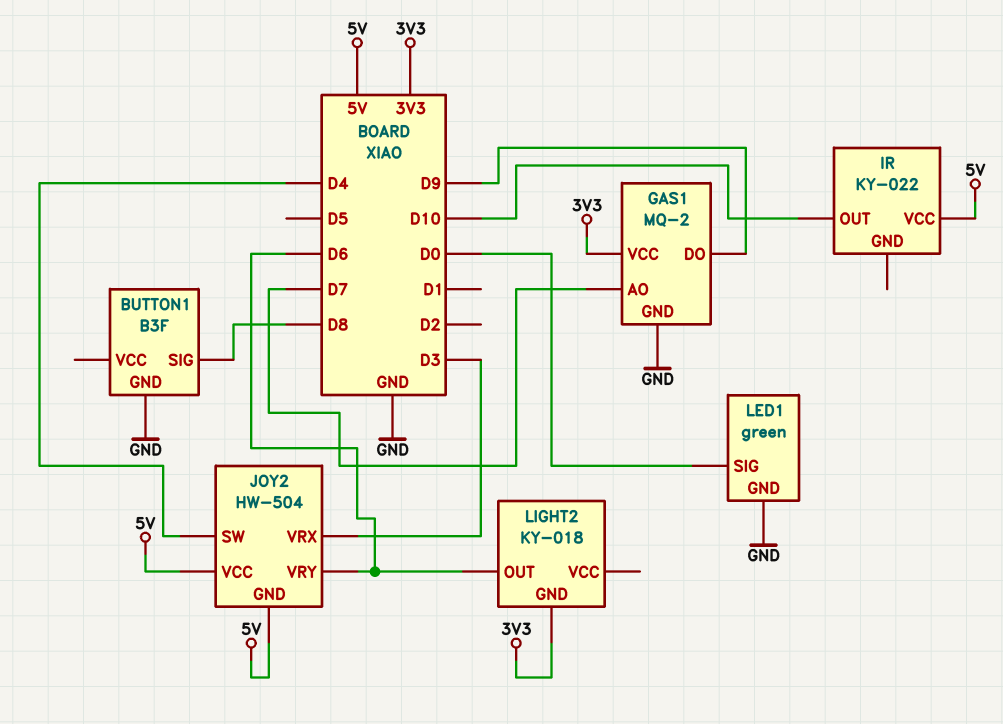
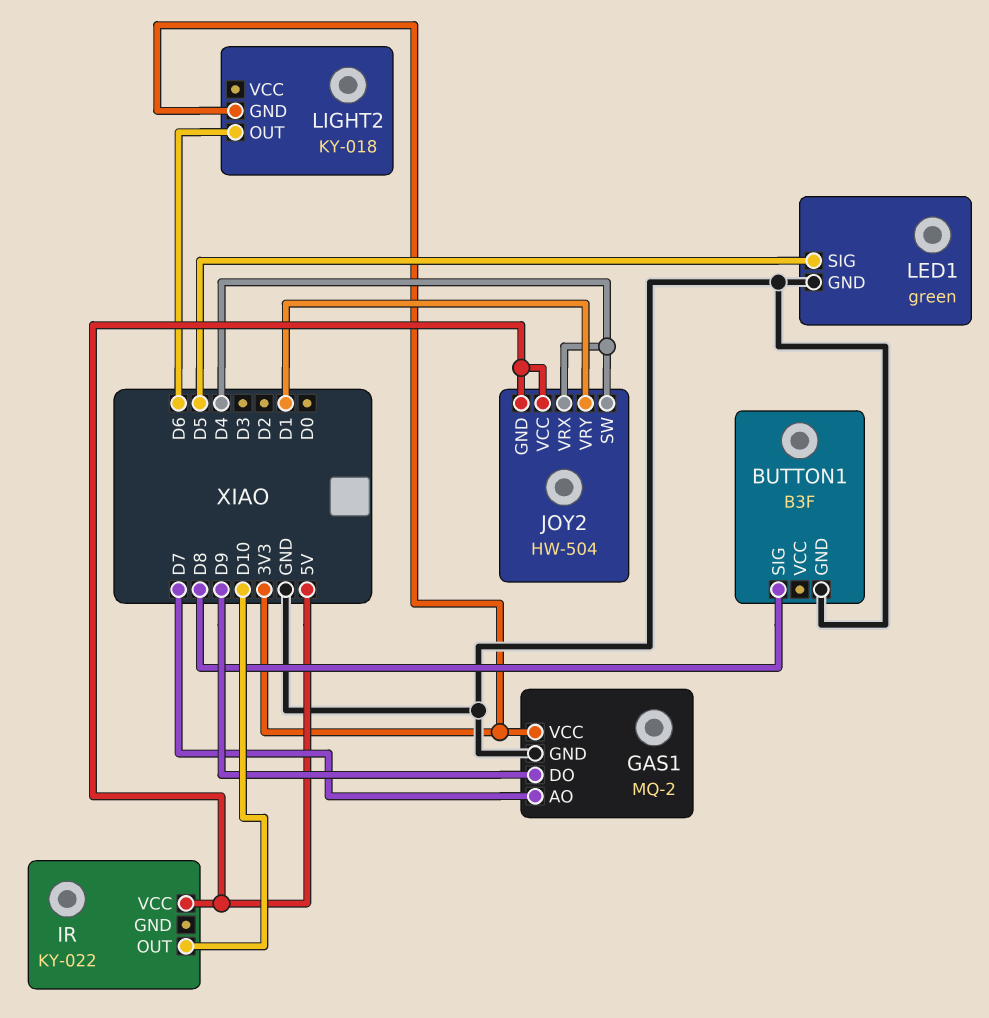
JOY2 pin VRX: D3 -> D4
JOY2 pin VRY: D6 -> D1
LED1 pin SIG: D0 -> D5

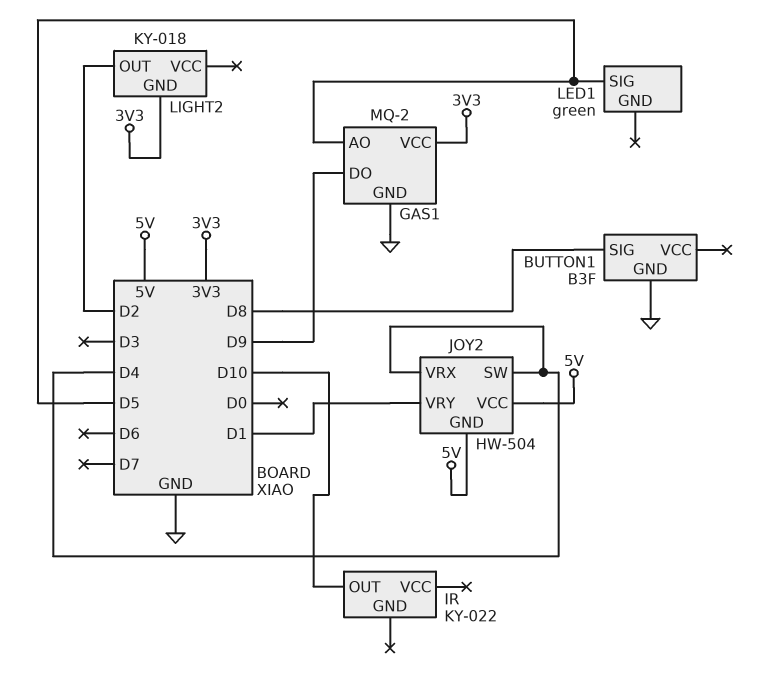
GAS1 pin AO: D7 -> D5
IR pin VCC: 5V -> none
LED1 pin GND: GND -> none
LIGHT2 pin OUT: D6 -> D2

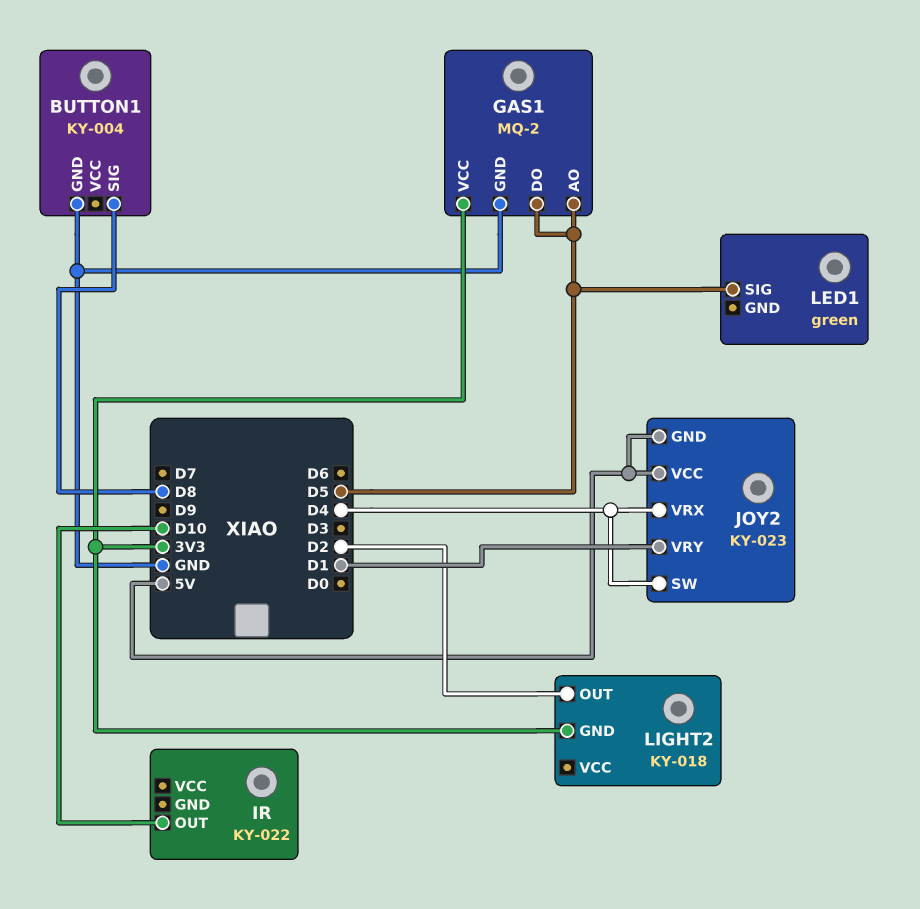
BUTTON1: B3F -> KY-004
GAS1 pin DO: D9 -> D5
JOY2: HW-504 -> KY-023

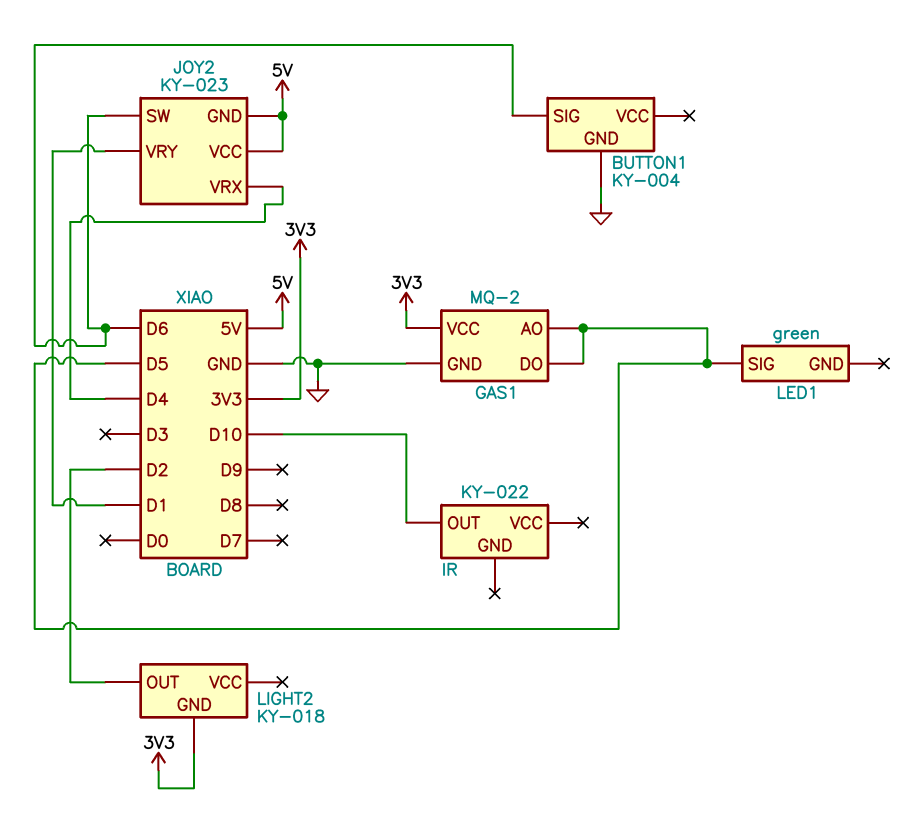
BUTTON1 pin SIG: D8 -> D6
JOY2 pin SW: D4 -> D6

